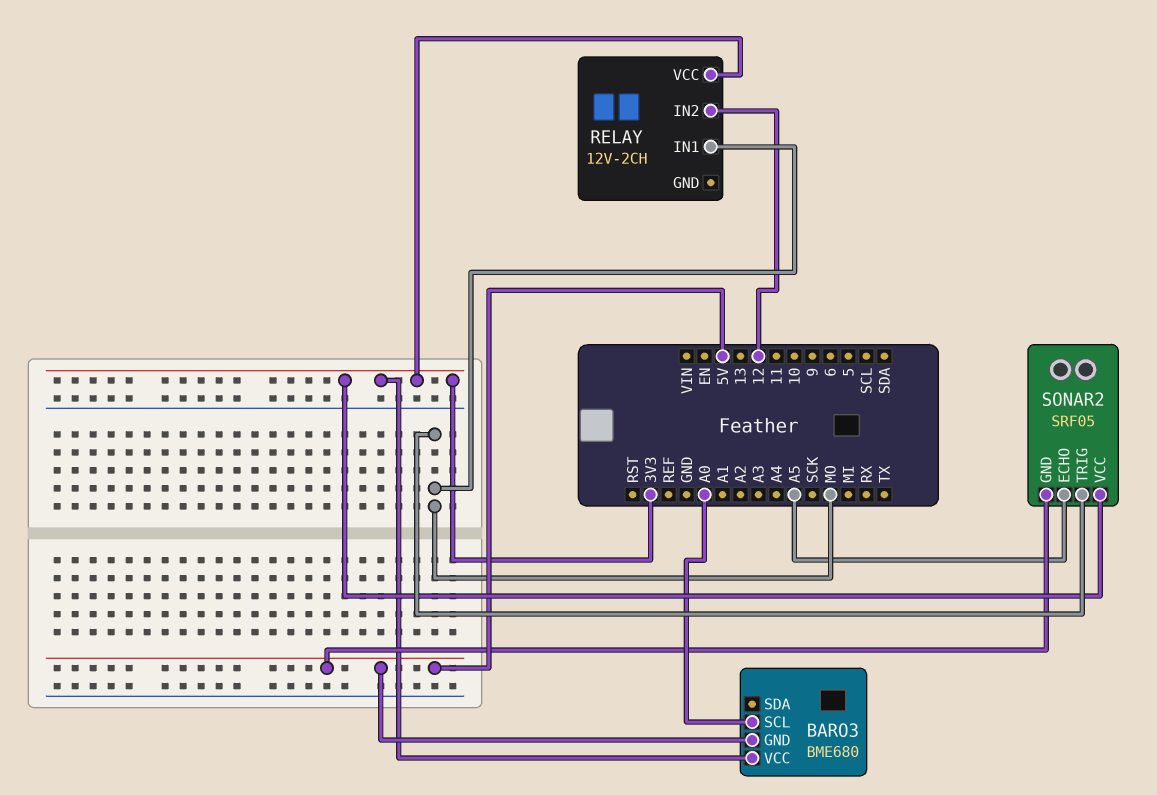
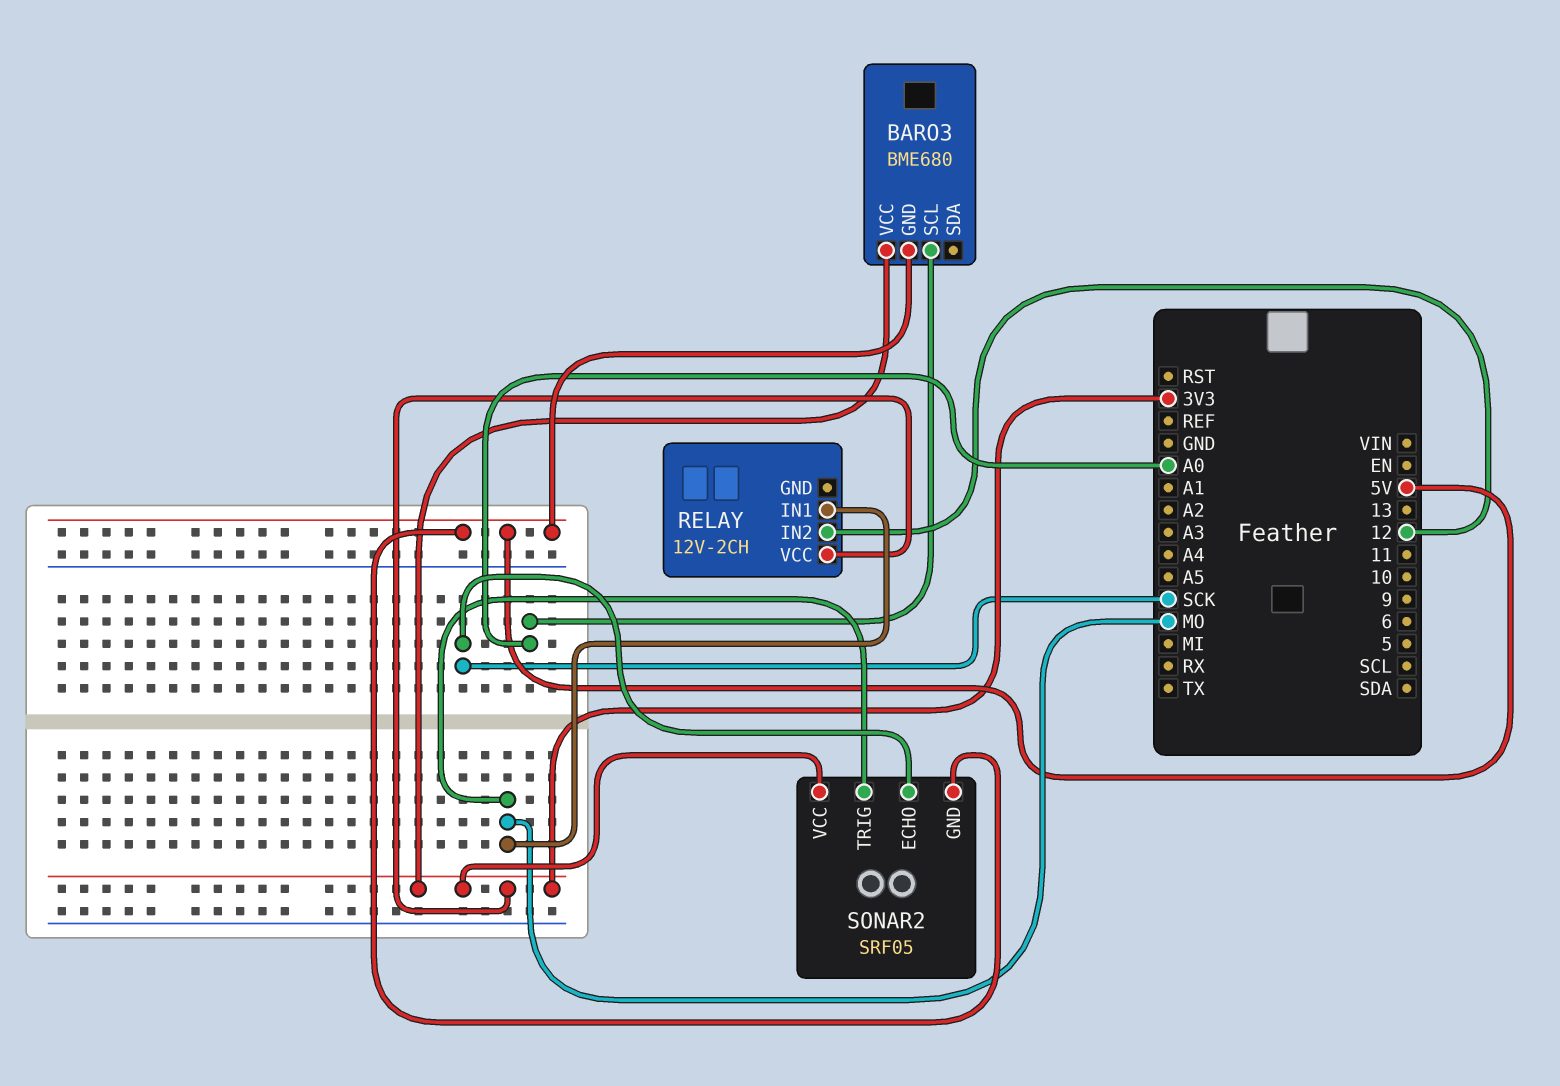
SONAR2 pin ECHO: A5 -> SCK

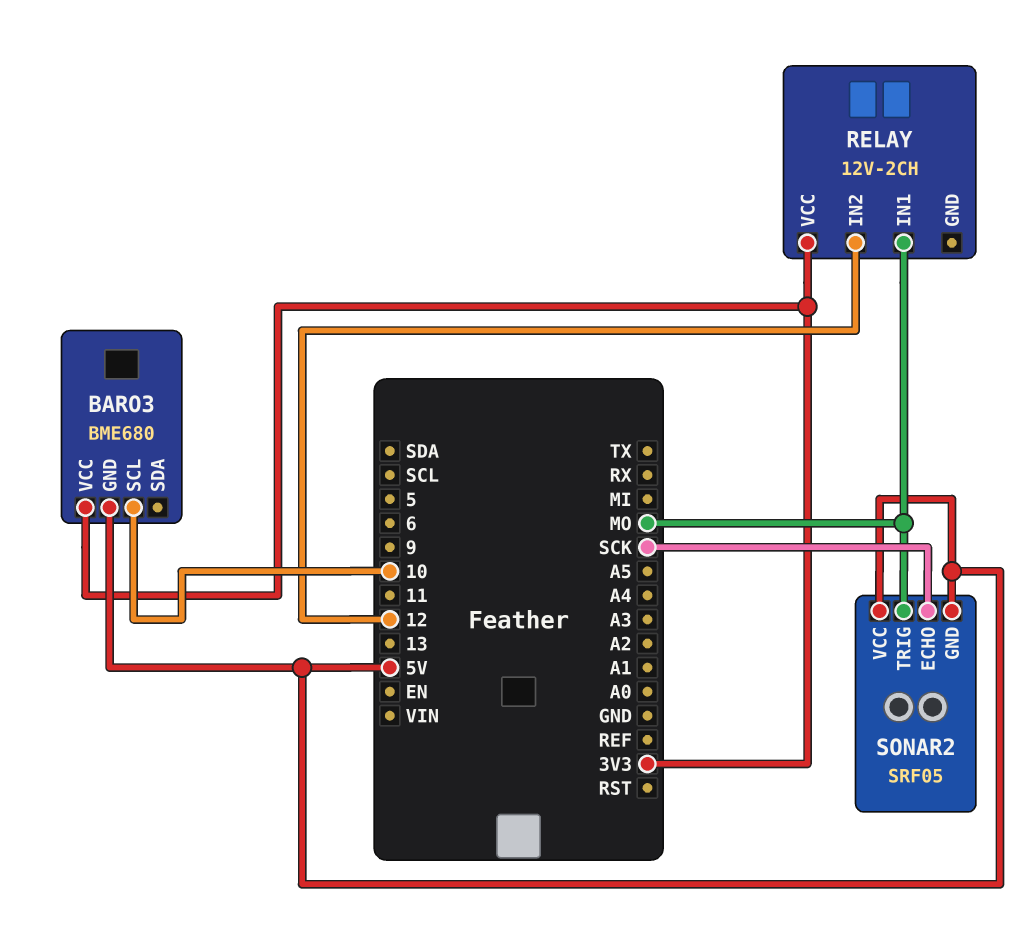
BARO3 pin SCL: A0 -> 10
SONAR2 pin VCC: 3V3 -> 5V

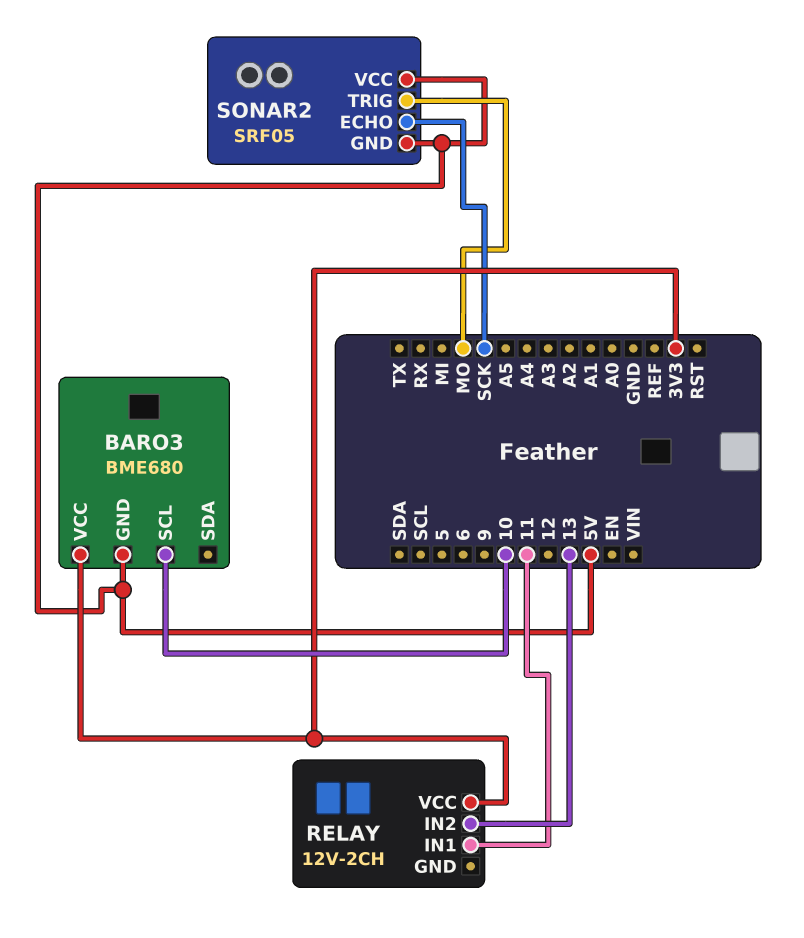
RELAY pin IN1: MO -> 11
RELAY pin IN2: 12 -> 13

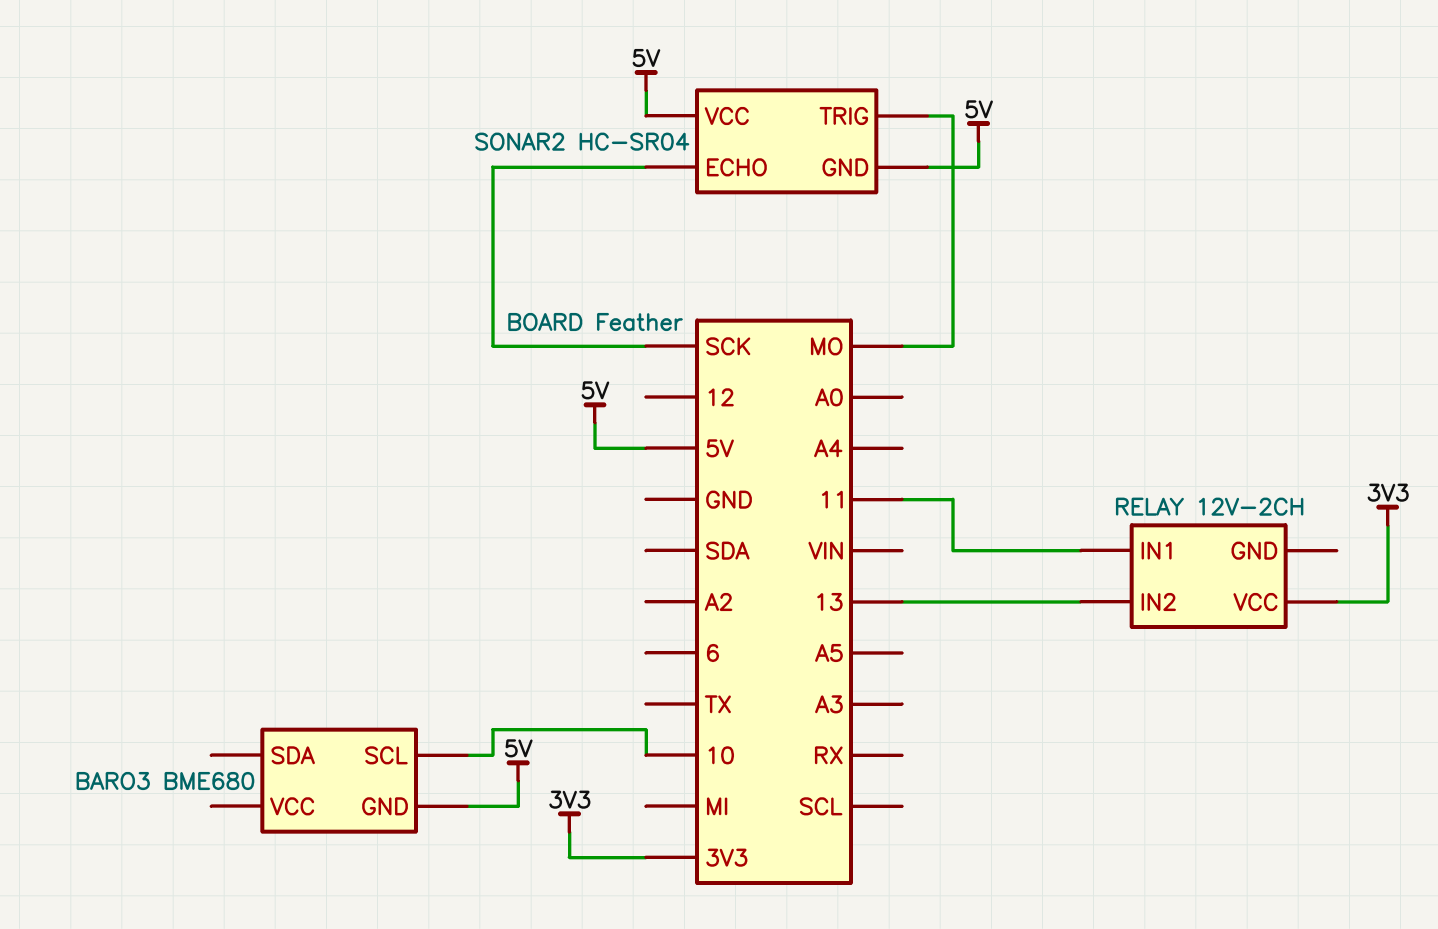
BARO3 pin VCC: 3V3 -> none
SONAR2: SRF05 -> HC-SR04

